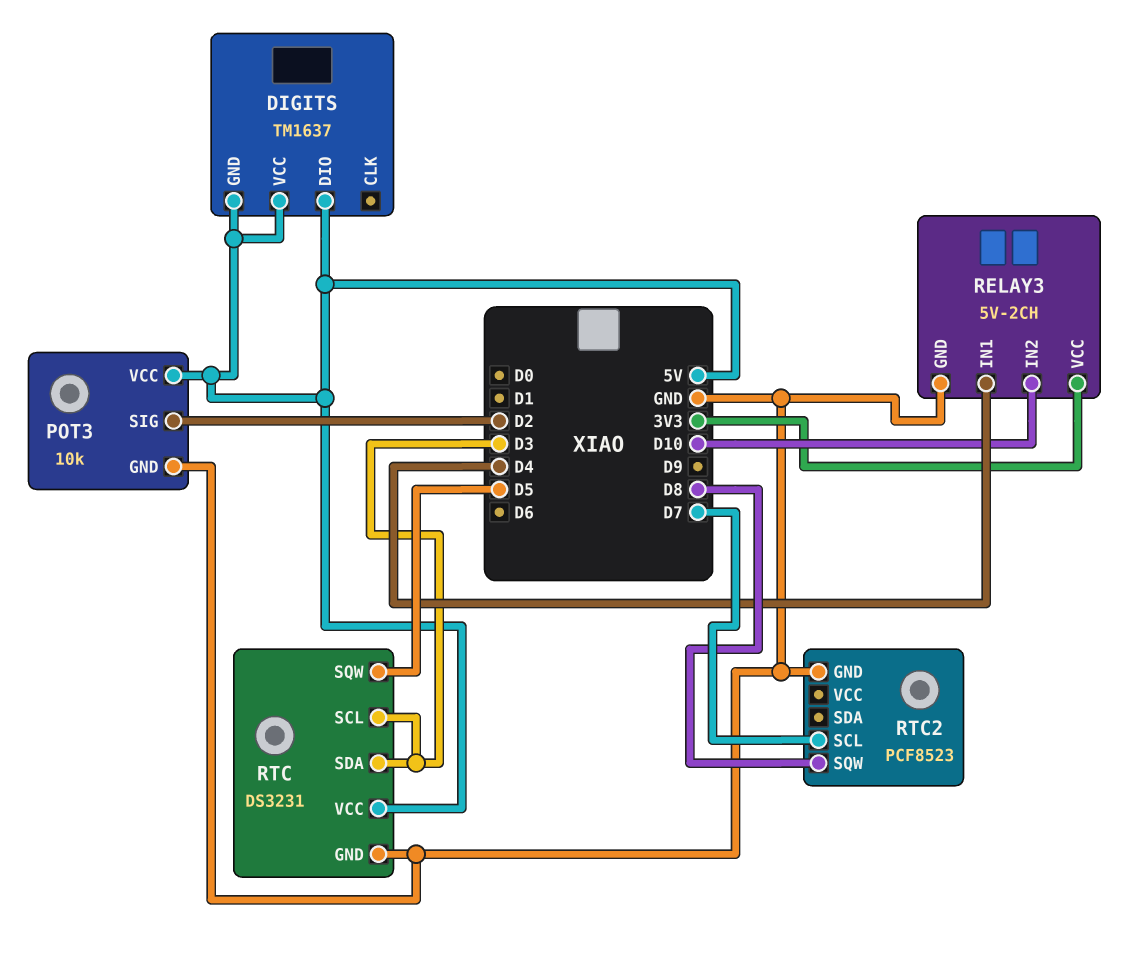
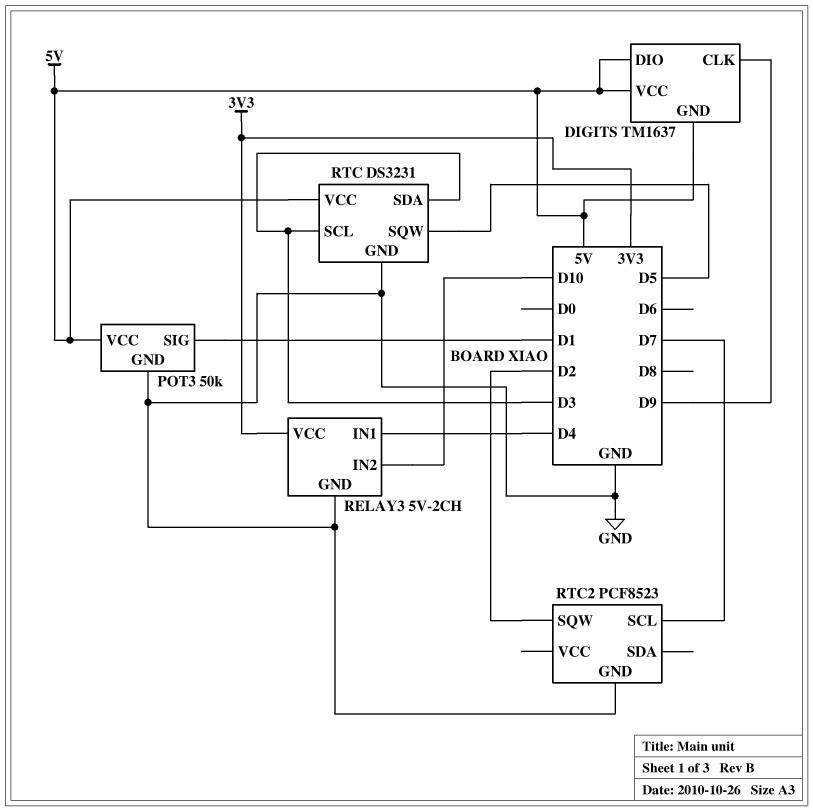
DIGITS pin CLK: none -> D9
POT3: 10k -> 50k
POT3 pin SIG: D2 -> D1
RTC2 pin SQW: D8 -> D2

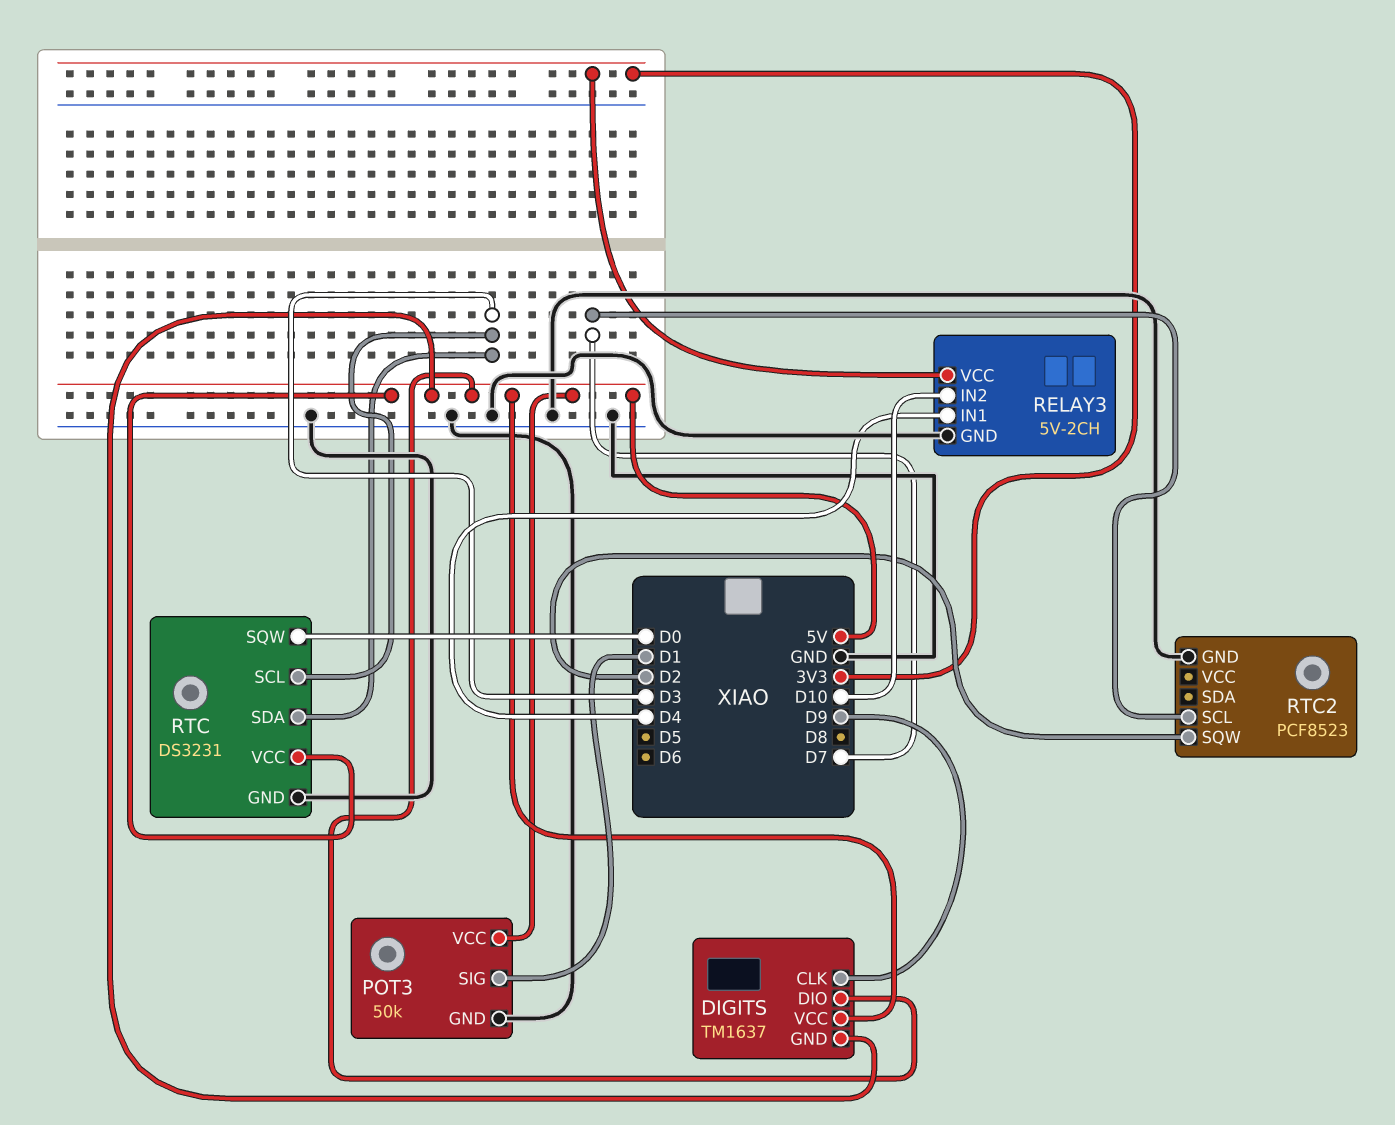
RTC pin SQW: D5 -> D0

